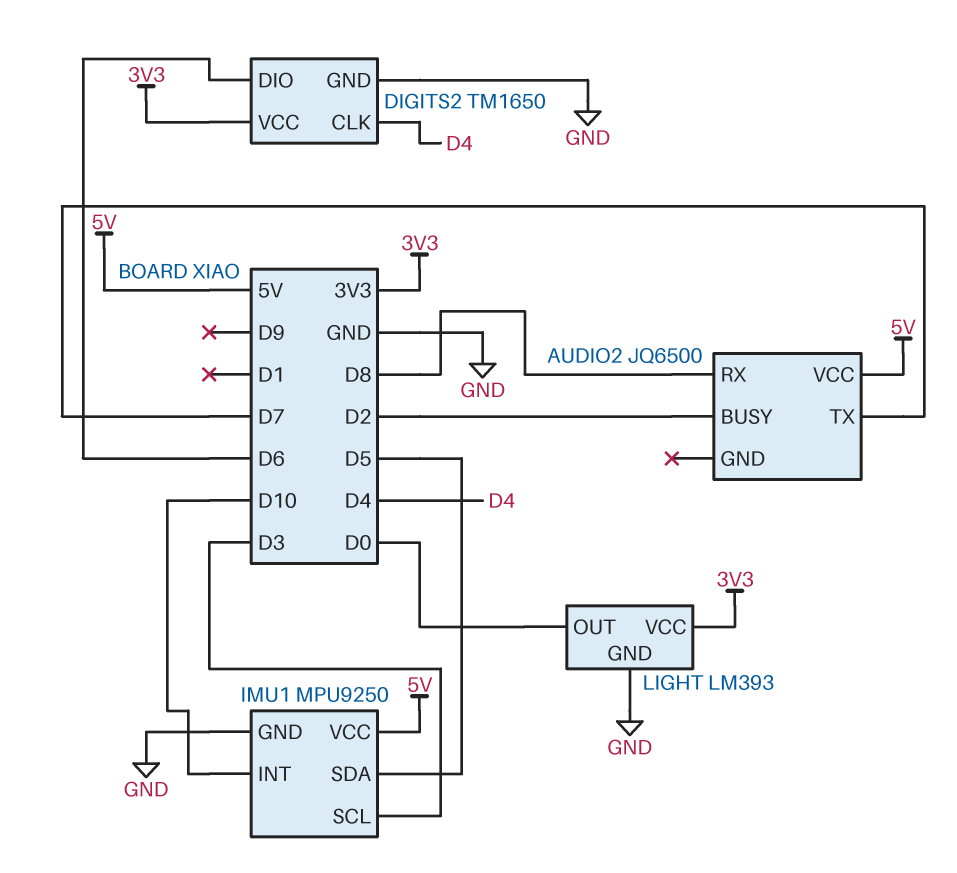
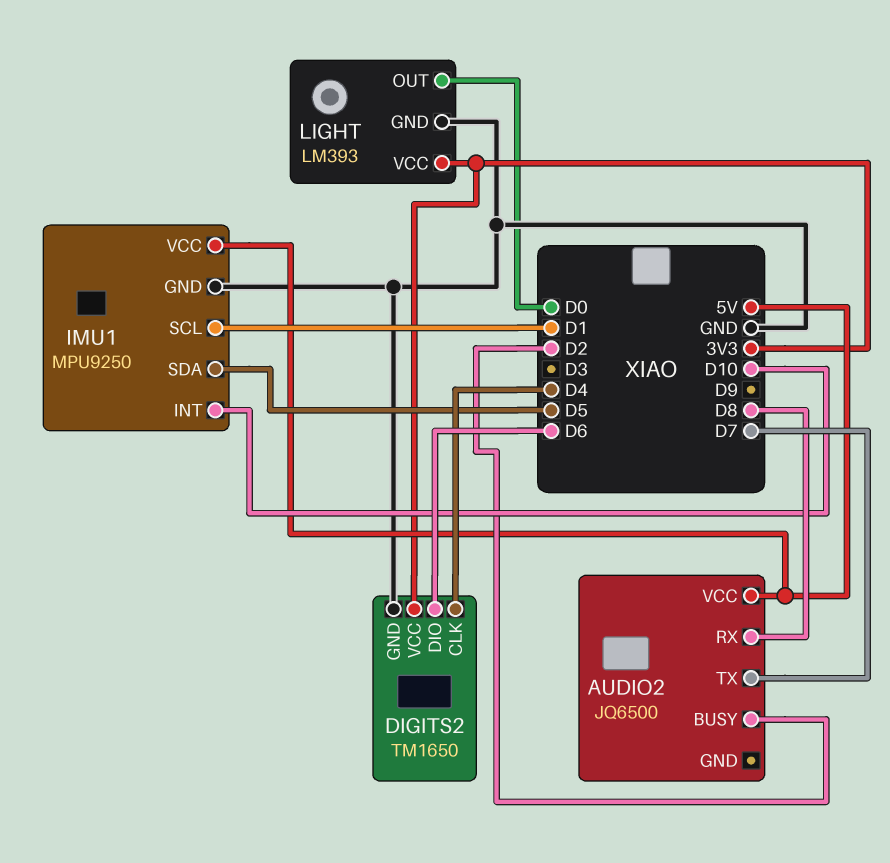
IMU1 pin SCL: D3 -> D1

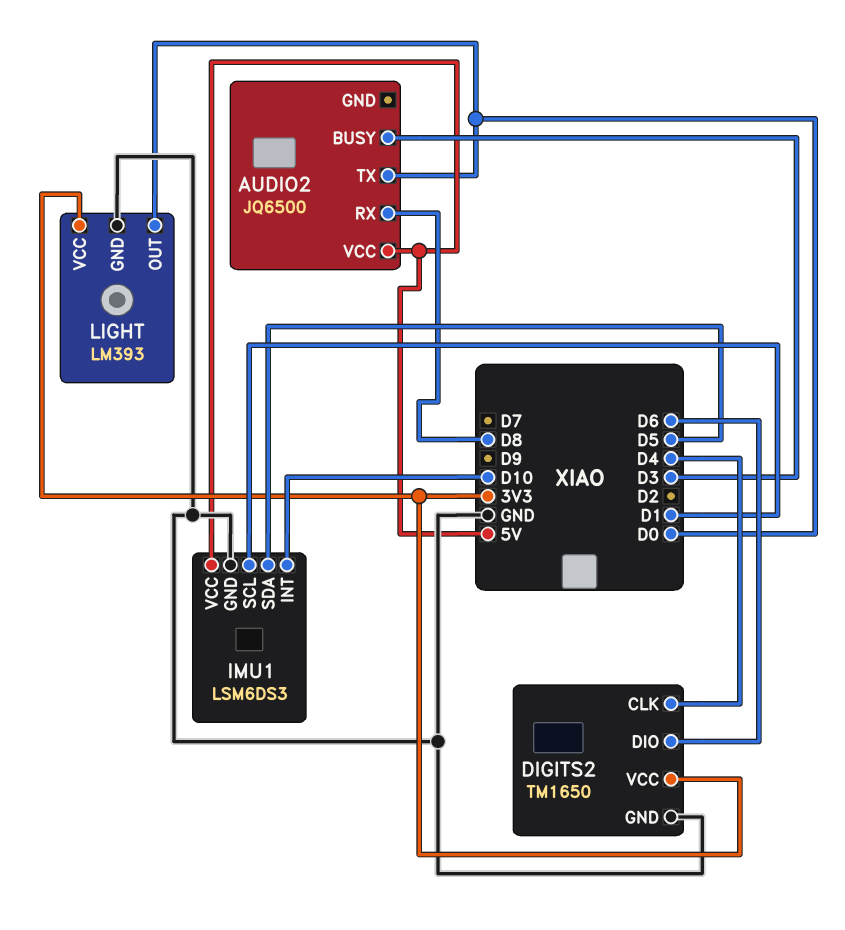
AUDIO2 pin BUSY: D2 -> D3
AUDIO2 pin TX: D7 -> D0
IMU1: MPU9250 -> LSM6DS3

